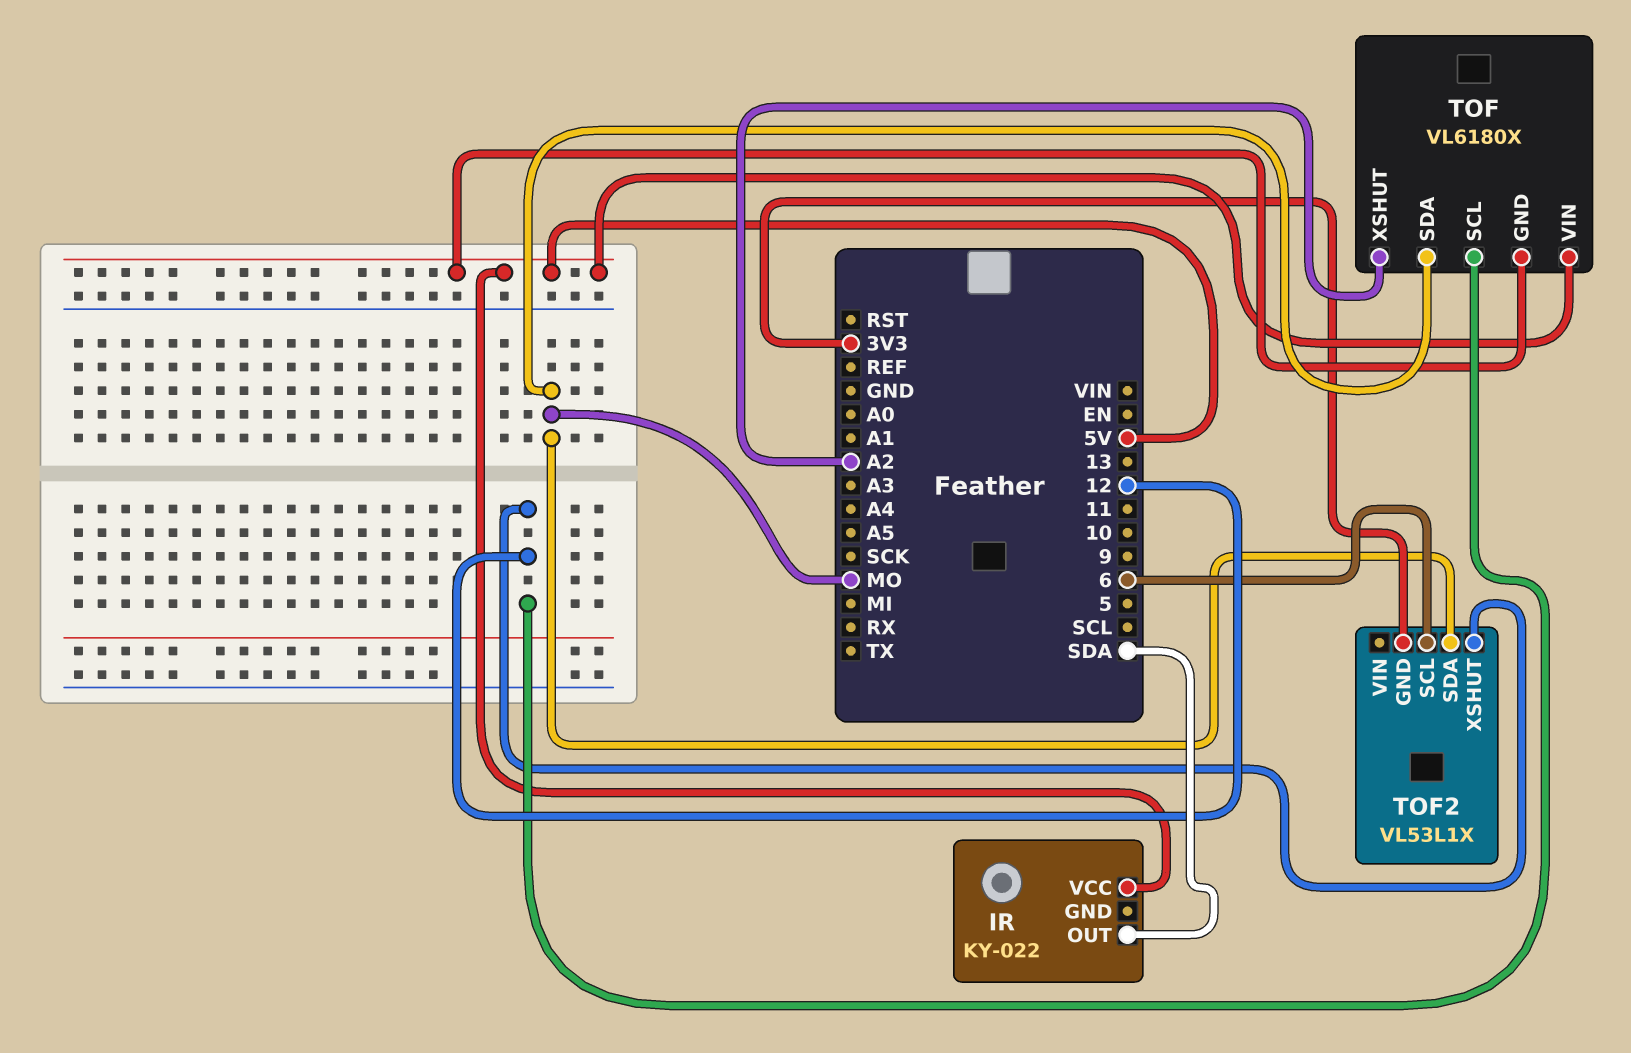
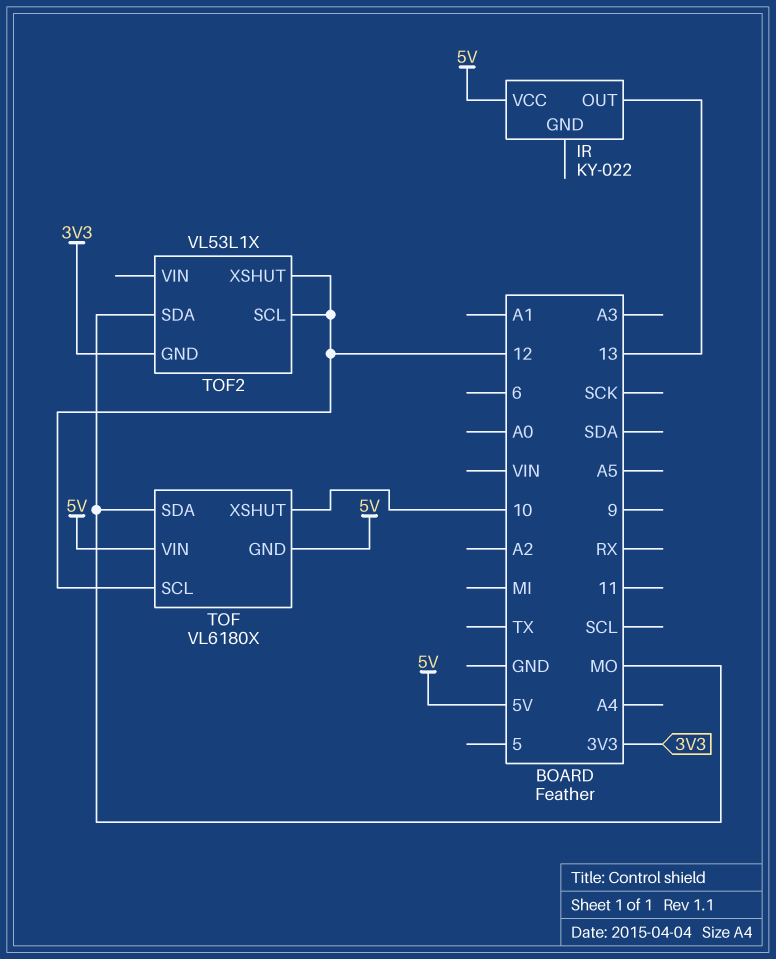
IR pin OUT: SDA -> 13
TOF pin XSHUT: A2 -> 10
TOF2 pin SCL: 6 -> 12

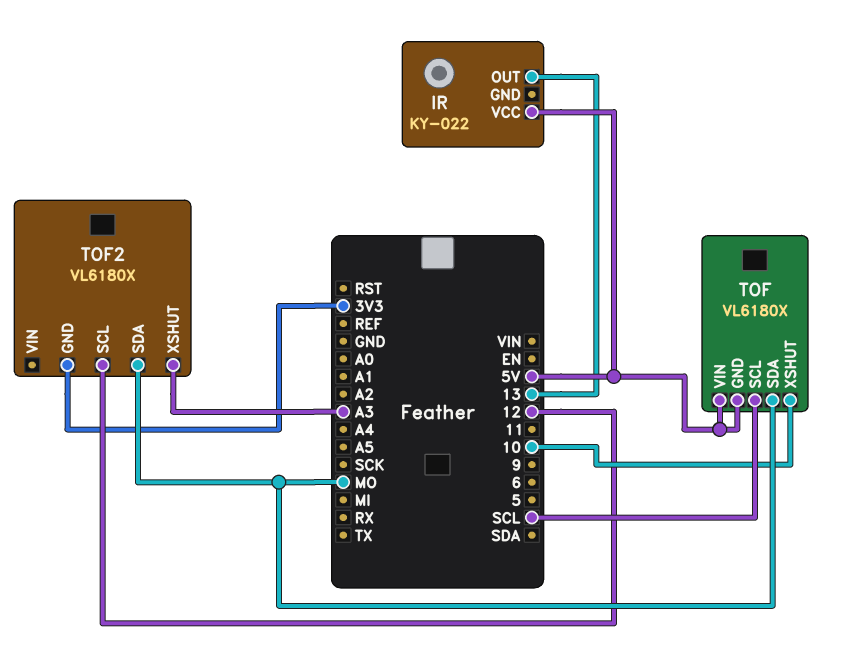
TOF pin SCL: 12 -> SCL
TOF2: VL53L1X -> VL6180X
TOF2 pin XSHUT: 12 -> A3

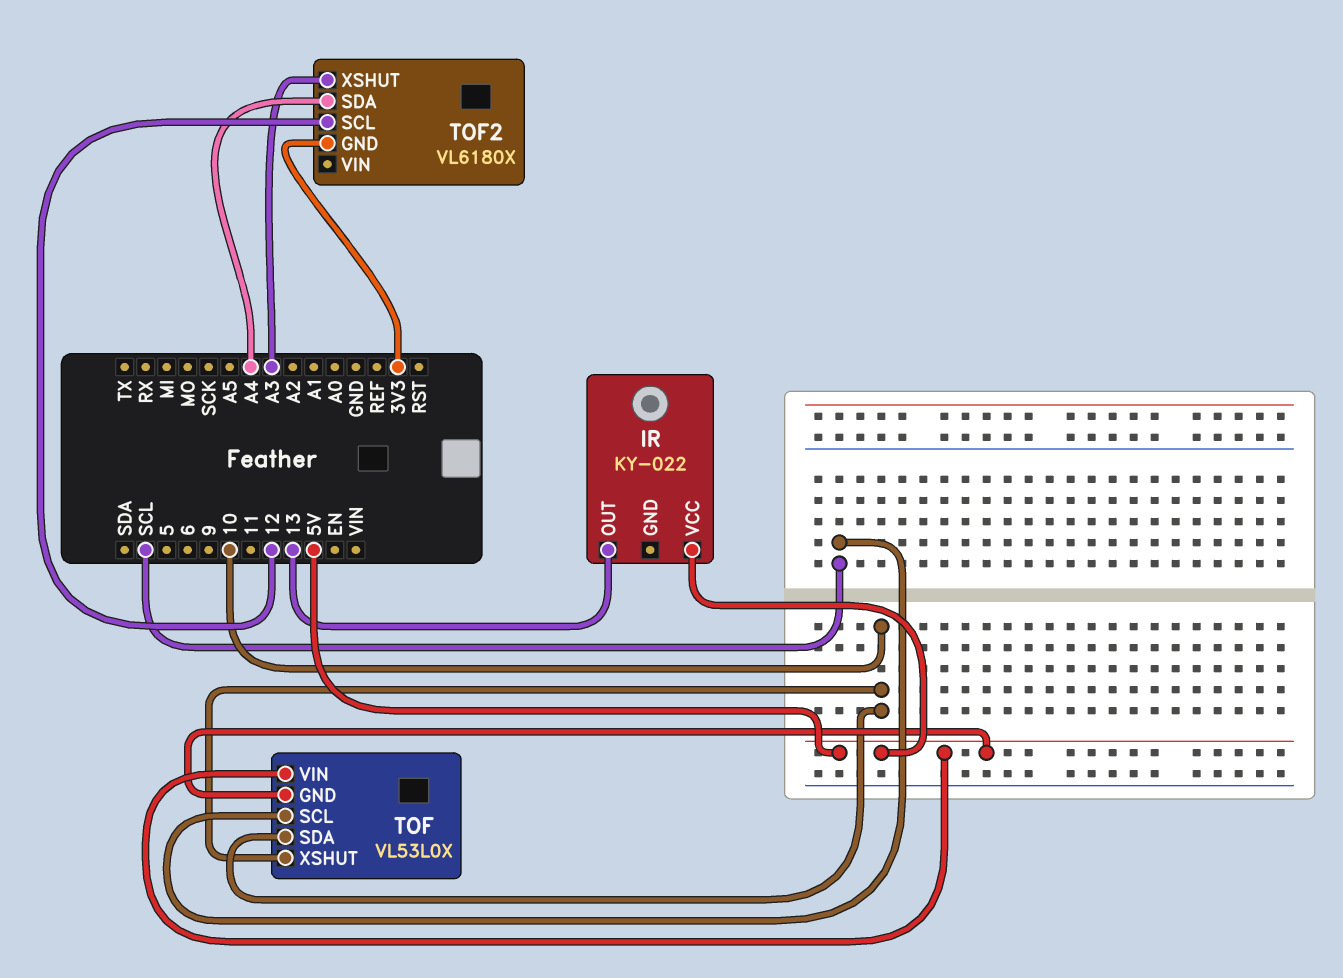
TOF: VL6180X -> VL53L0X
TOF pin SDA: MO -> 10
TOF2 pin SDA: MO -> A4

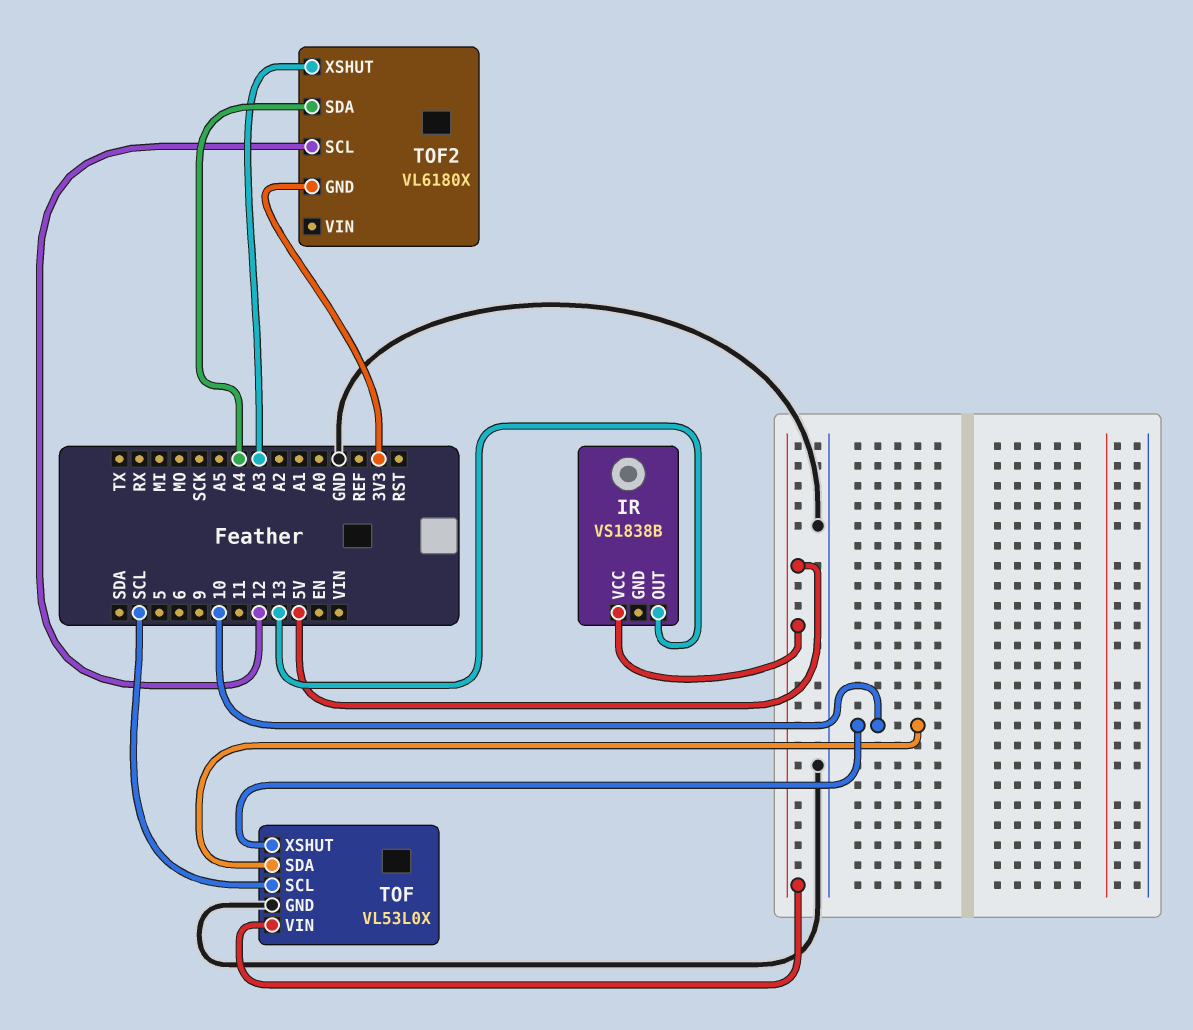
IR: KY-022 -> VS1838B
TOF pin GND: 5V -> GND

